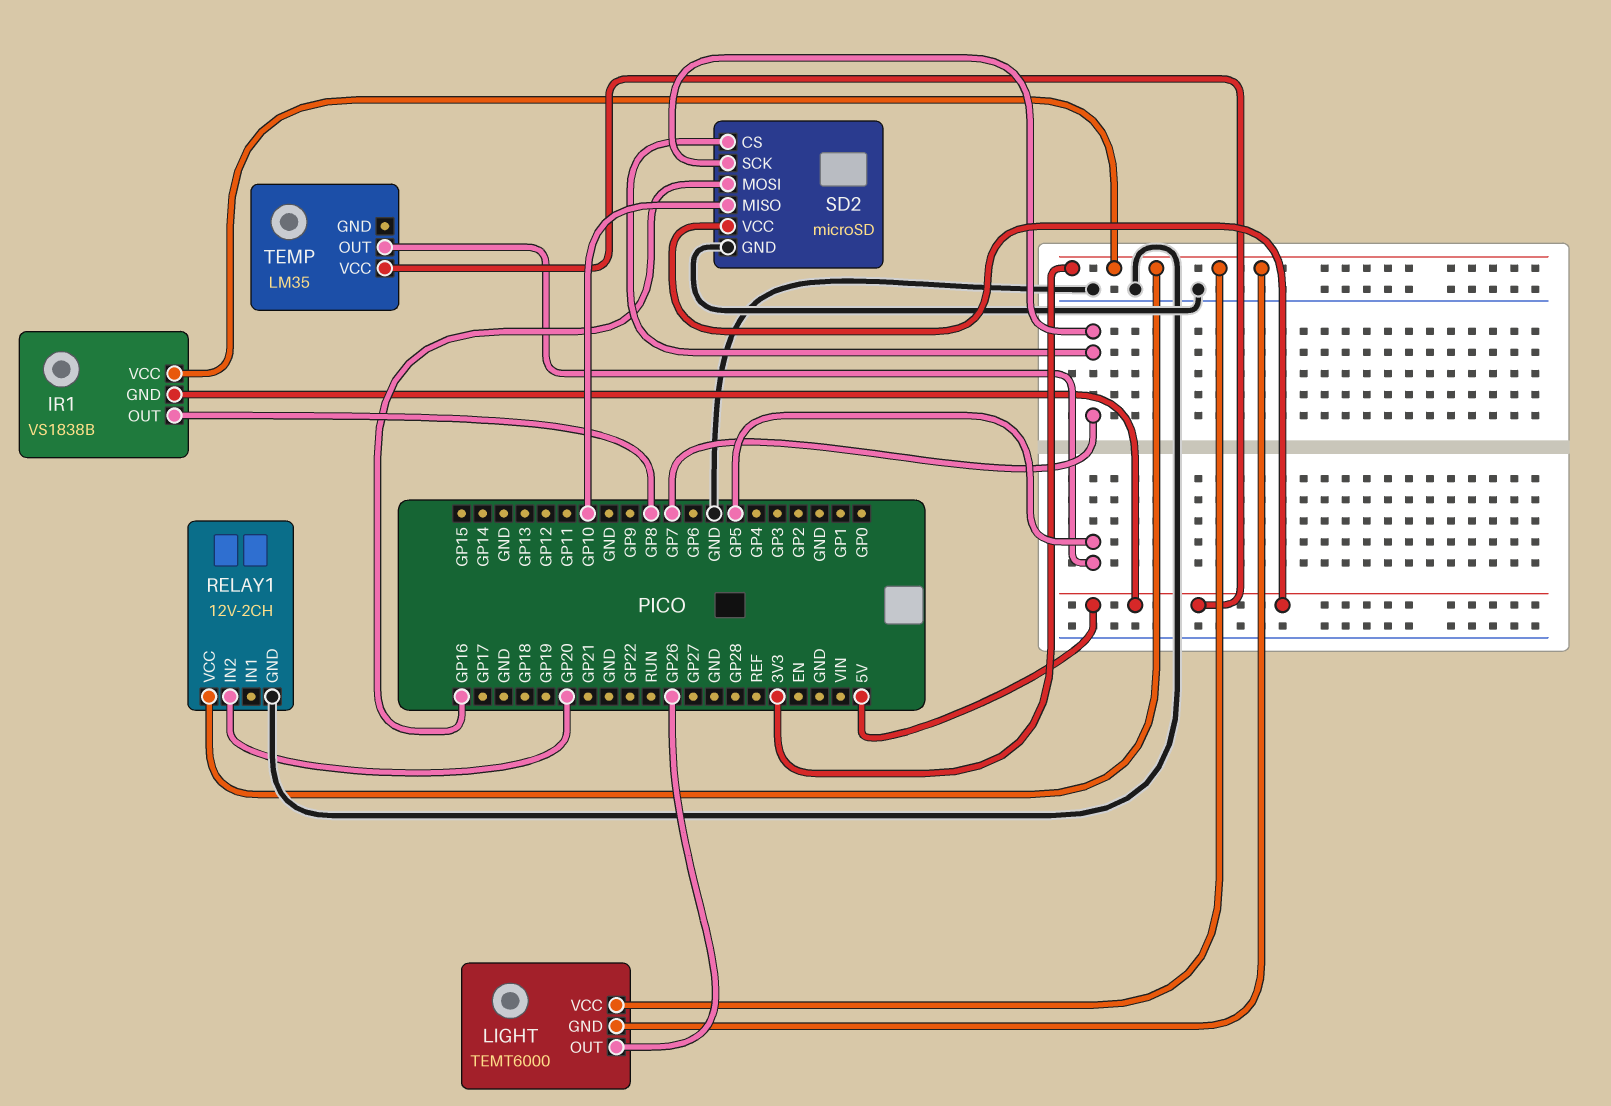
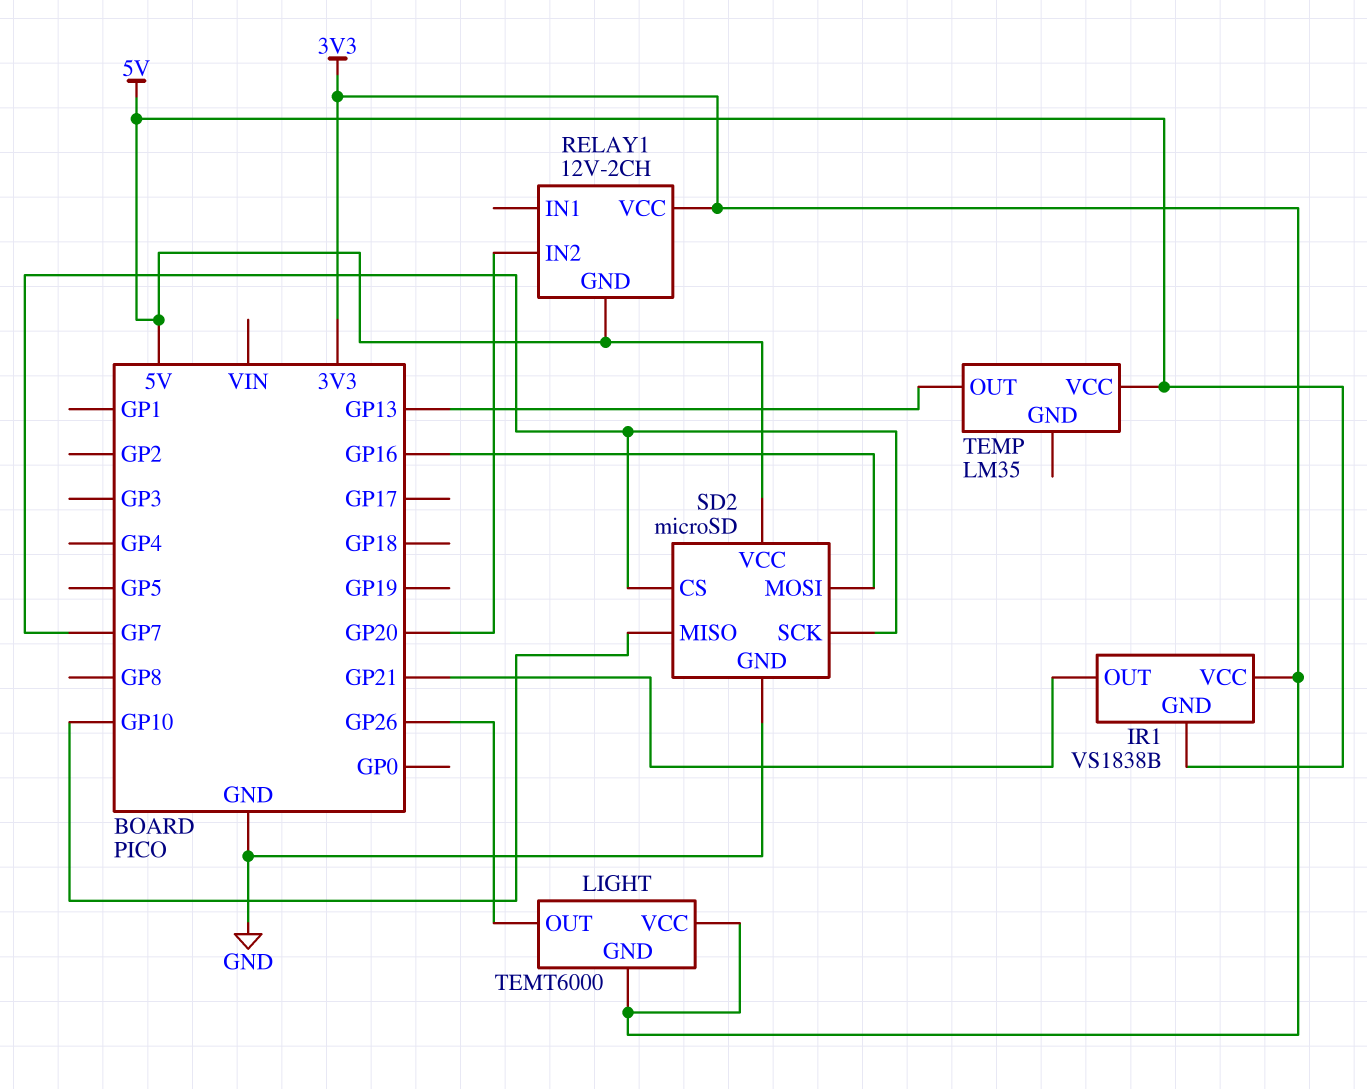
IR1 pin OUT: GP8 -> GP21
RELAY1 pin GND: GND -> 5V
TEMP pin OUT: GP5 -> GP13

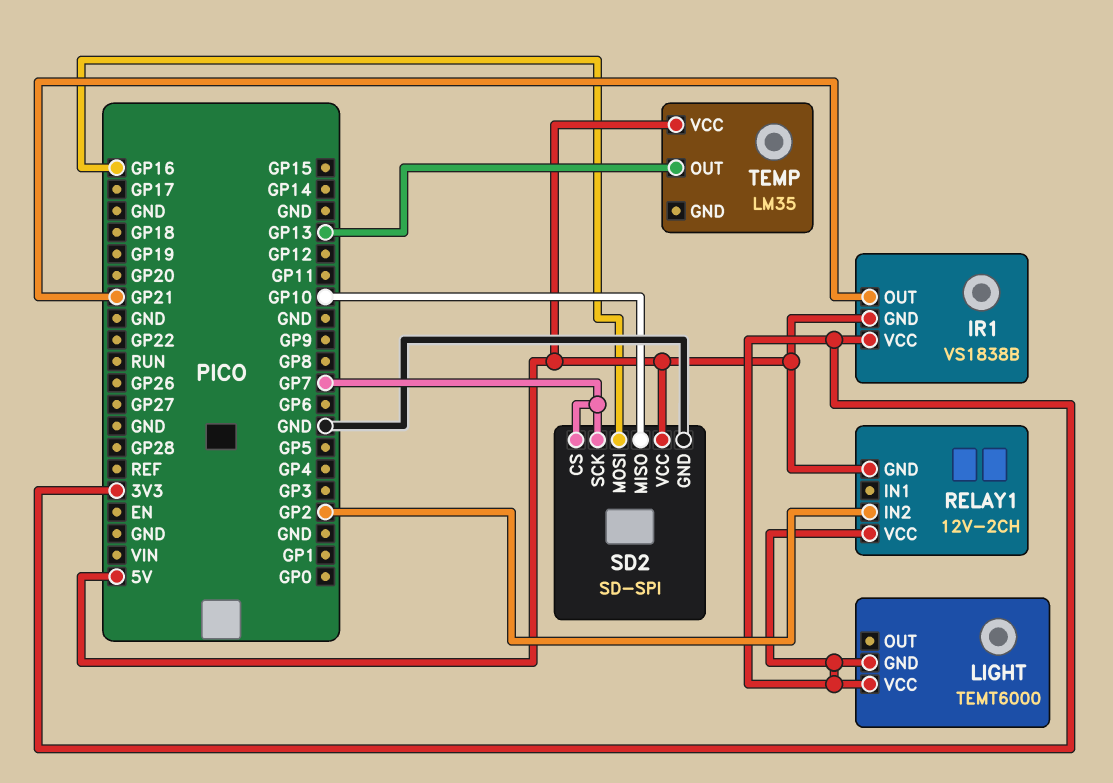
LIGHT pin OUT: GP26 -> none
RELAY1 pin IN2: GP20 -> GP2
SD2: microSD -> SD-SPI

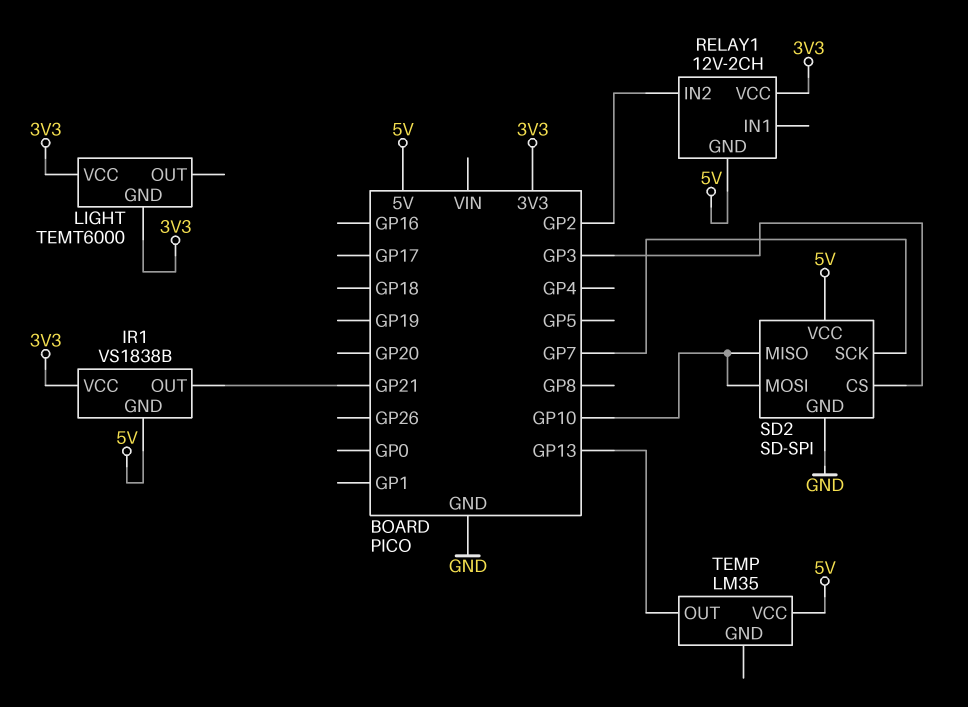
SD2 pin CS: GP7 -> GP3
SD2 pin MOSI: GP16 -> GP10

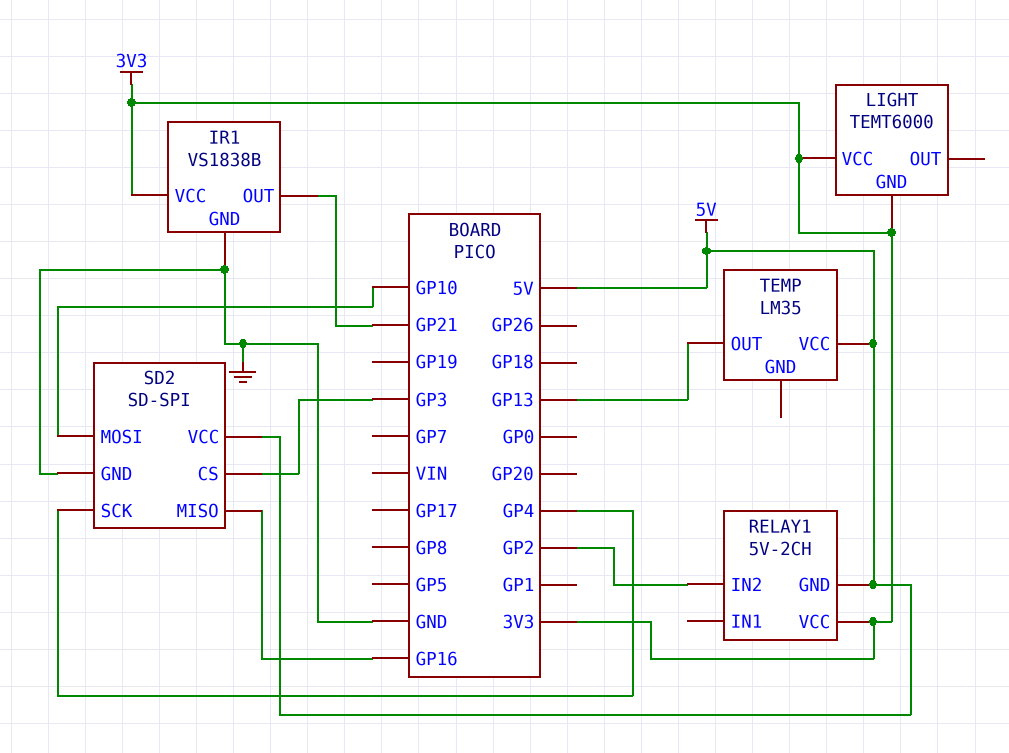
IR1 pin GND: 5V -> GND
RELAY1: 12V-2CH -> 5V-2CH
SD2 pin MISO: GP10 -> GP16
SD2 pin SCK: GP7 -> GP4

